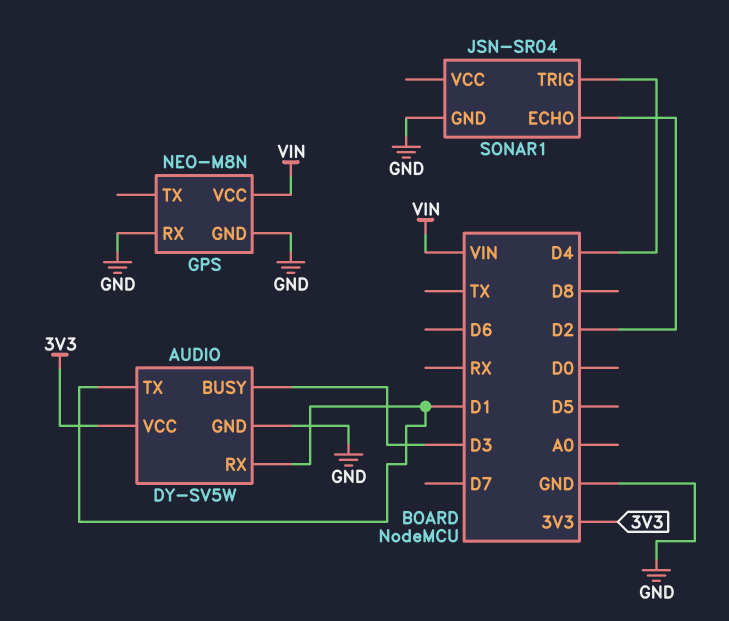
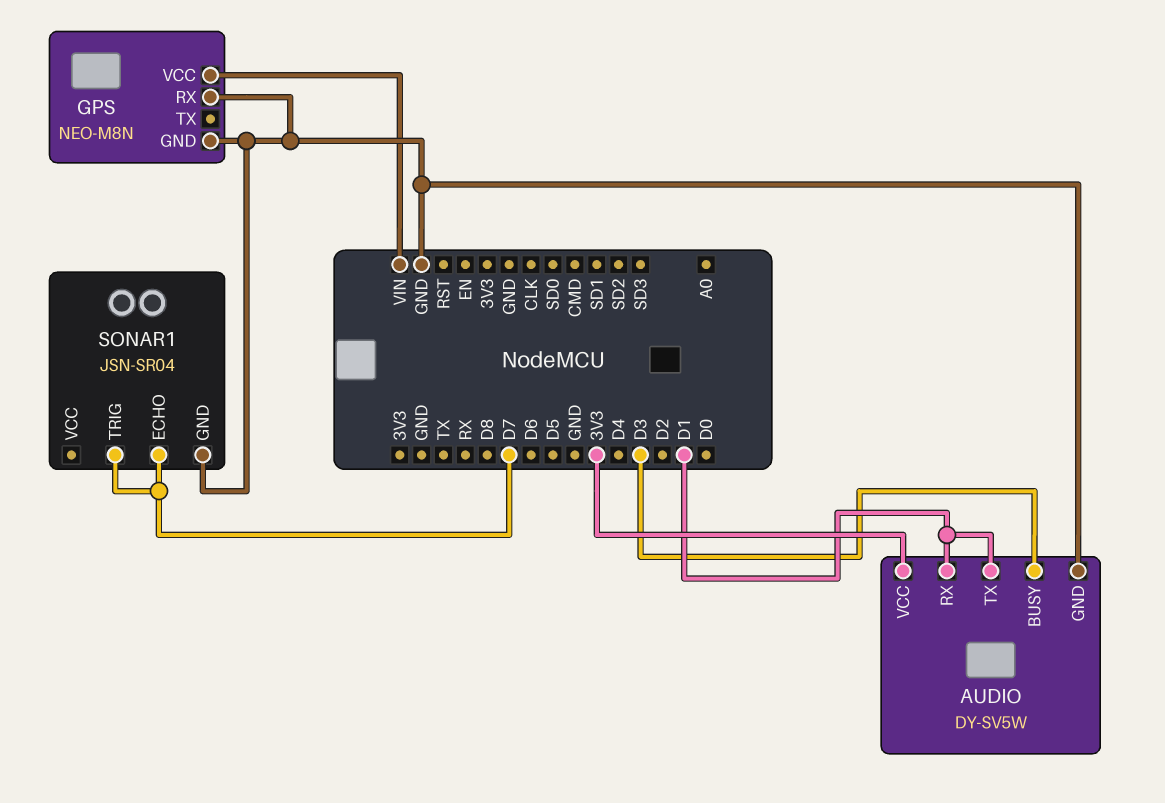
SONAR1 pin ECHO: D2 -> D7
SONAR1 pin TRIG: D4 -> D7

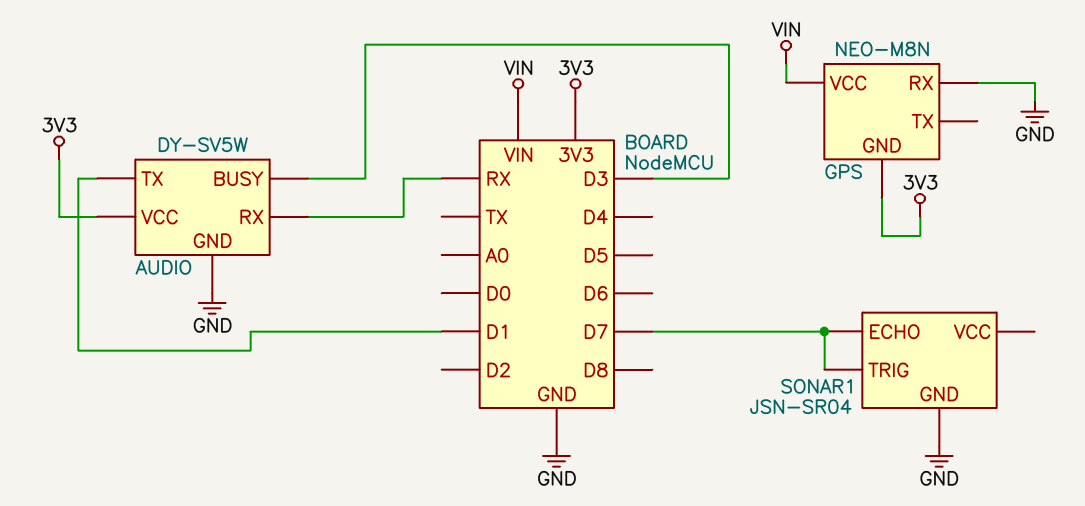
AUDIO pin RX: D1 -> RX
GPS pin GND: GND -> 3V3

